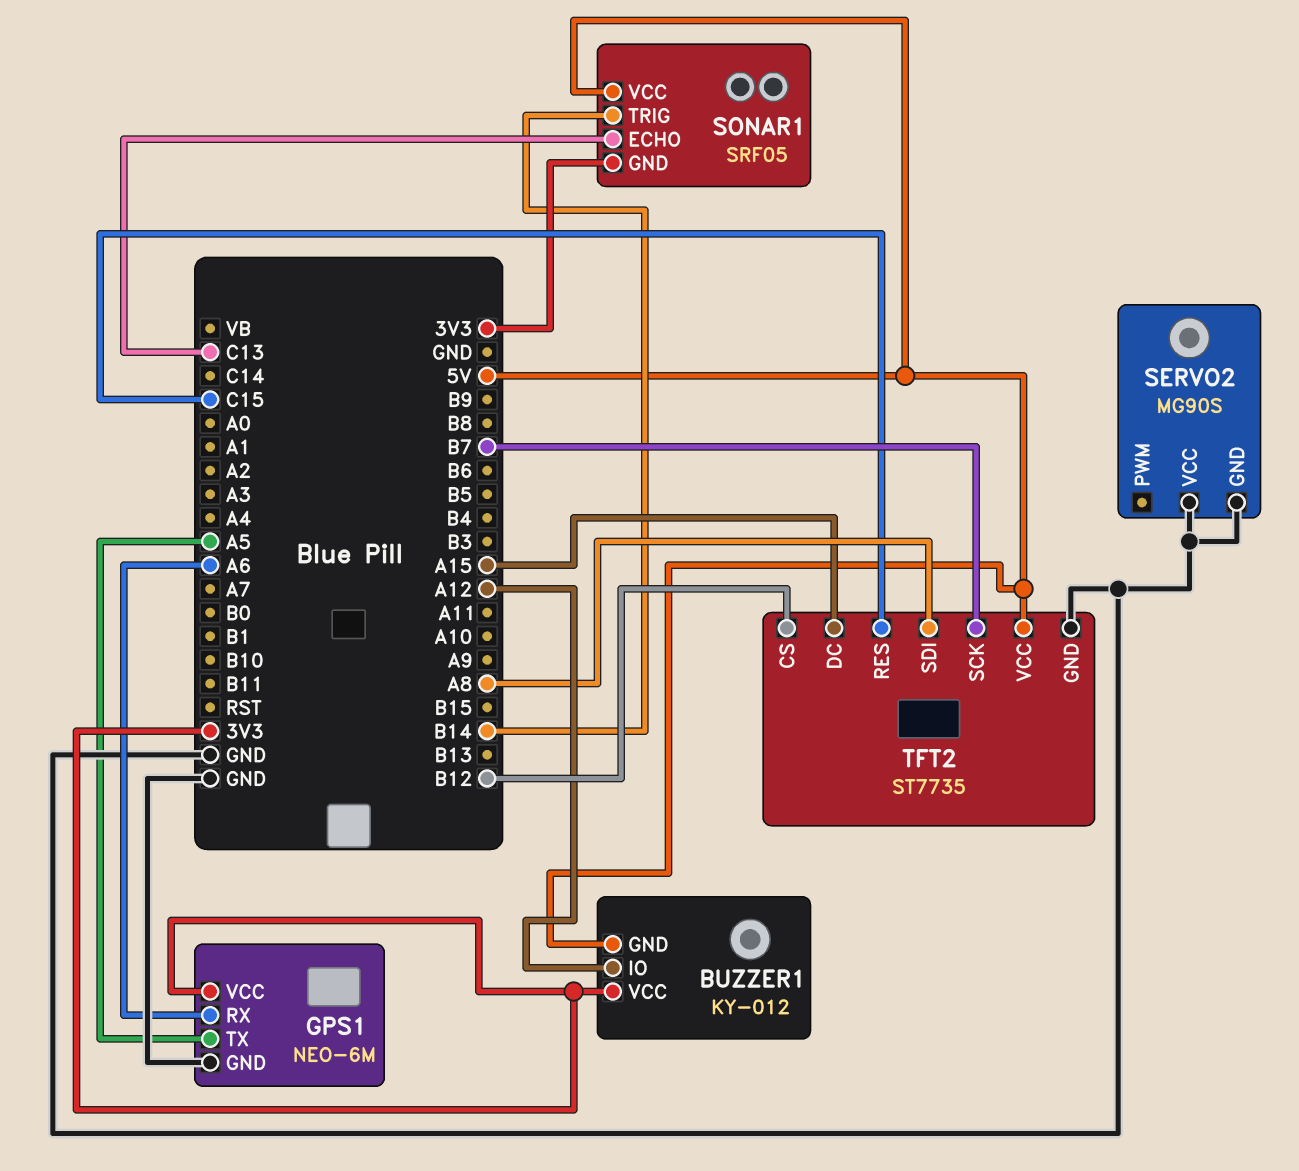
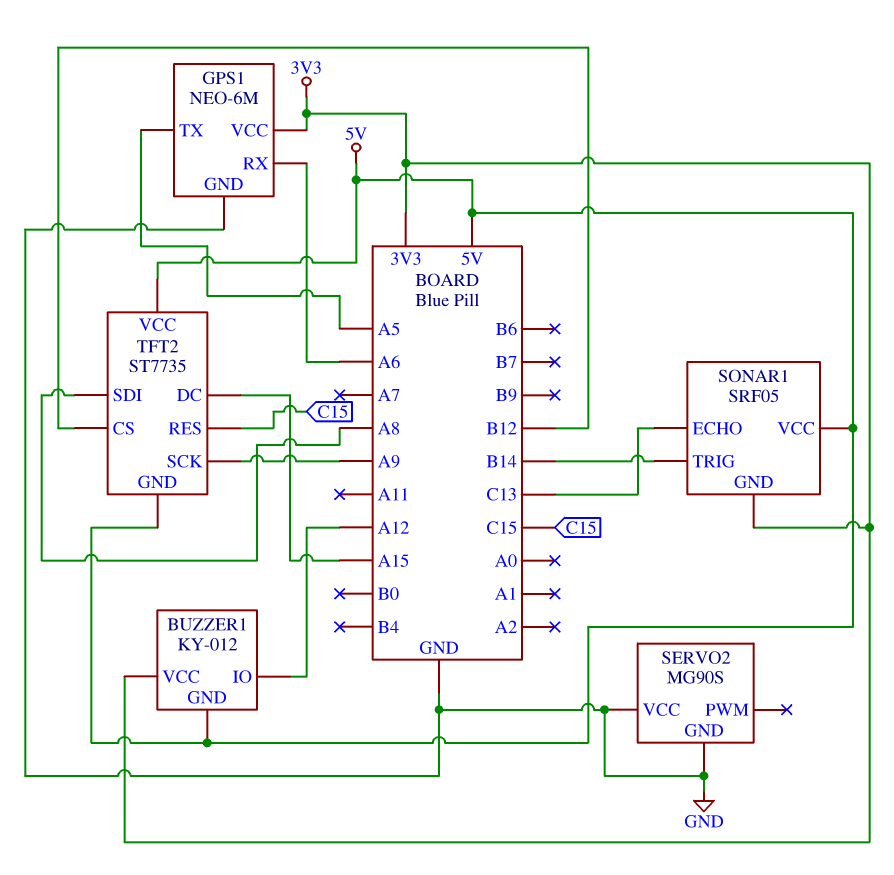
TFT2 pin GND: GND -> 5V
TFT2 pin SCK: B7 -> A9

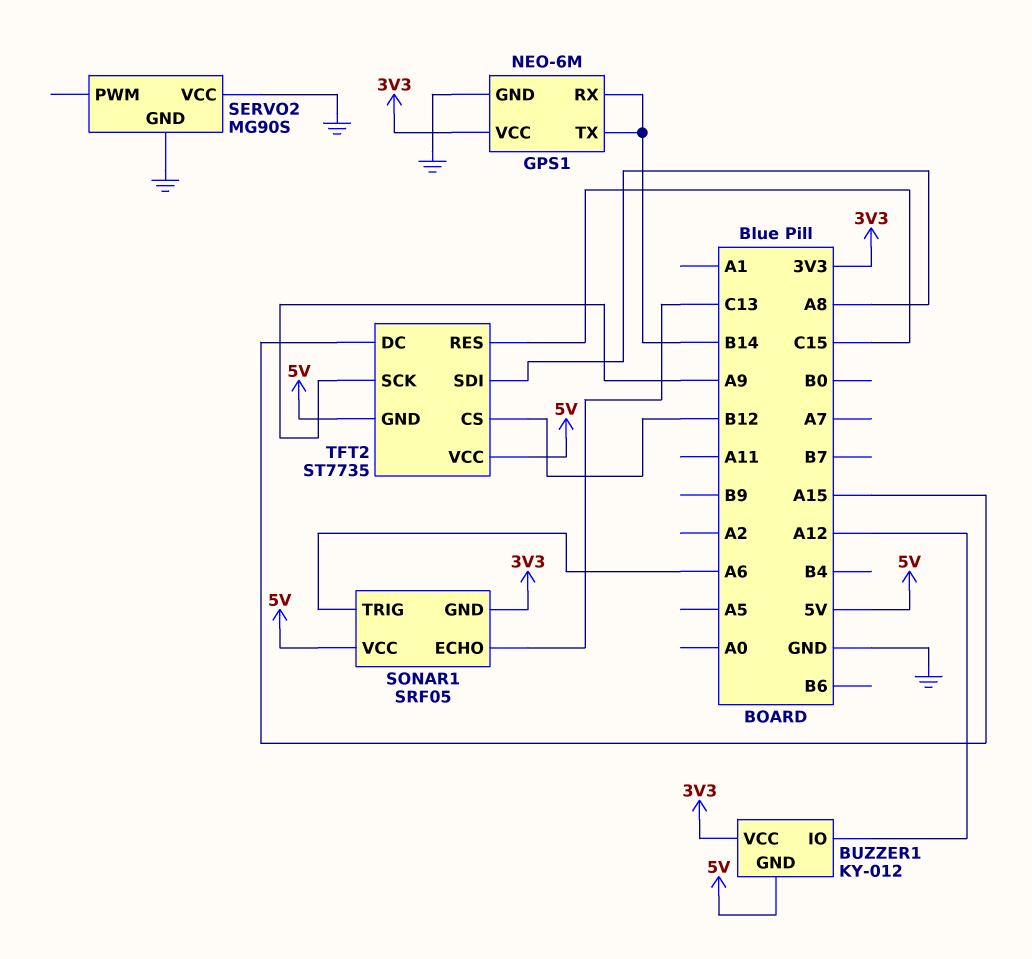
GPS1 pin RX: A6 -> B14
GPS1 pin TX: A5 -> B14
SONAR1 pin TRIG: B14 -> A6

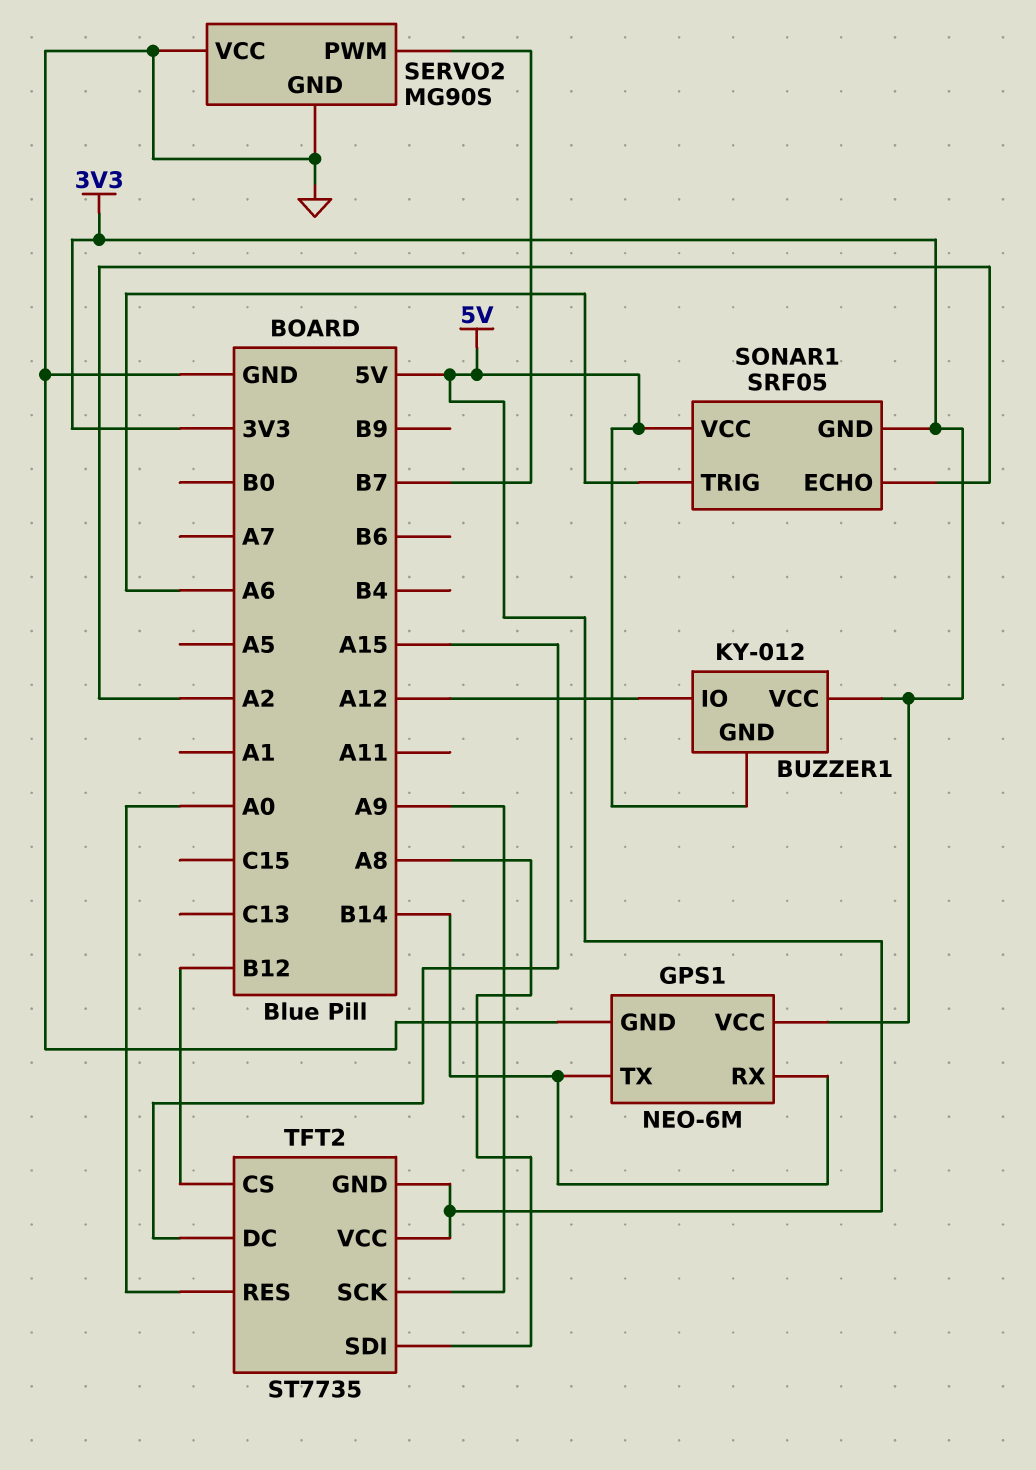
SERVO2 pin PWM: none -> B7
SONAR1 pin ECHO: C13 -> A2
TFT2 pin RES: C15 -> A0

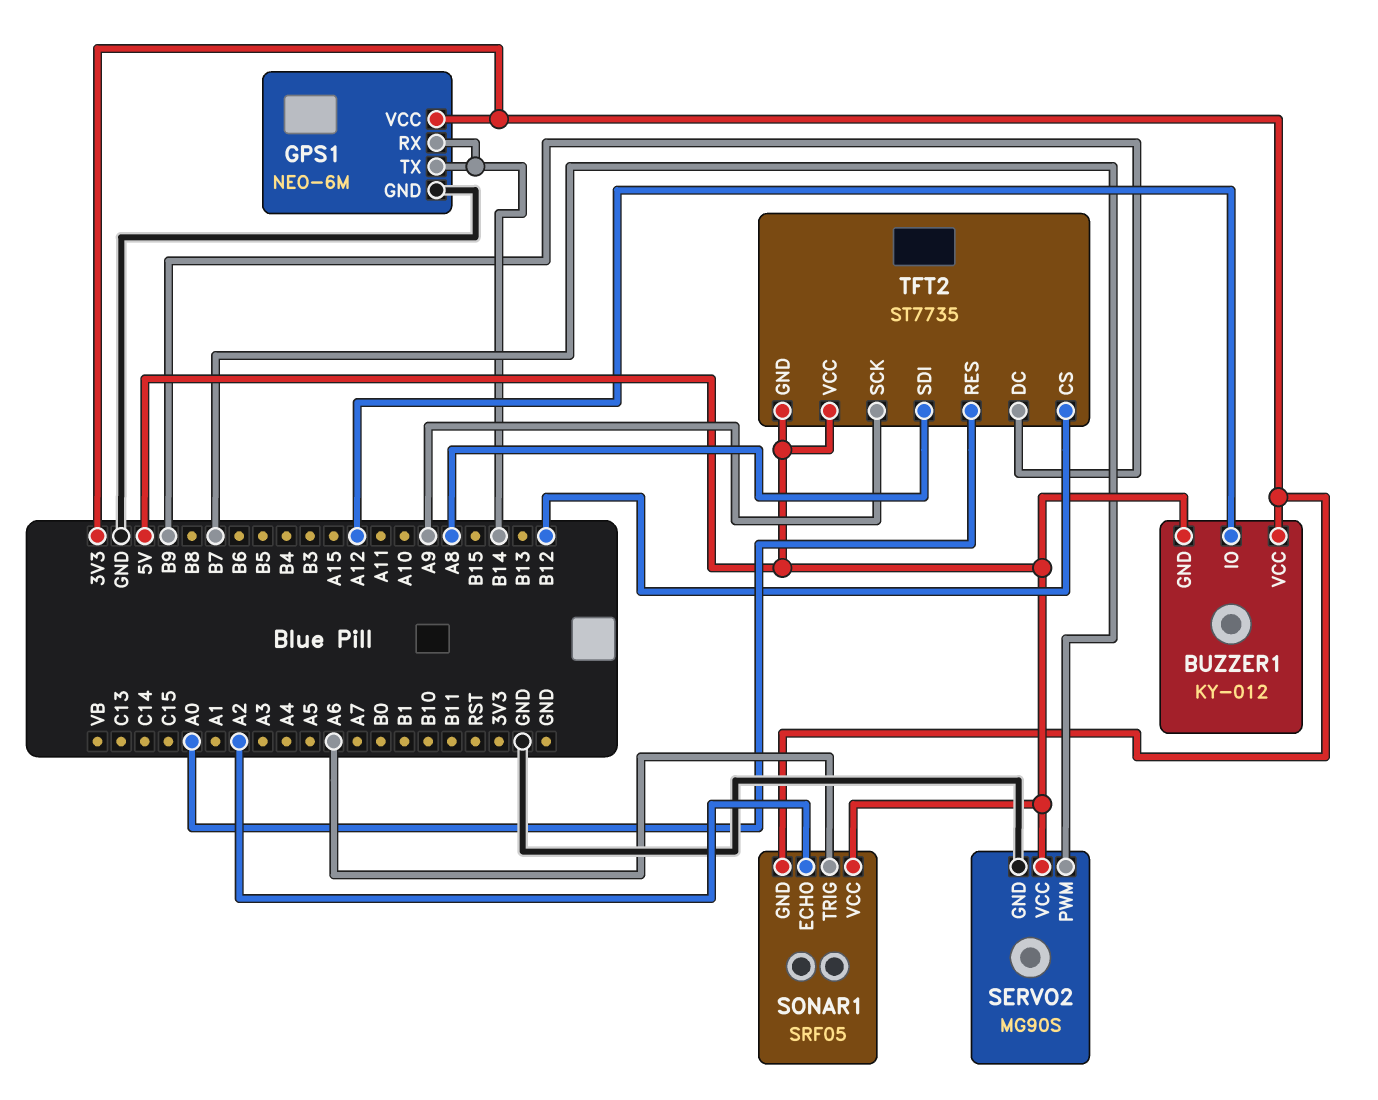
SERVO2 pin VCC: GND -> 5V
TFT2 pin DC: A15 -> B9

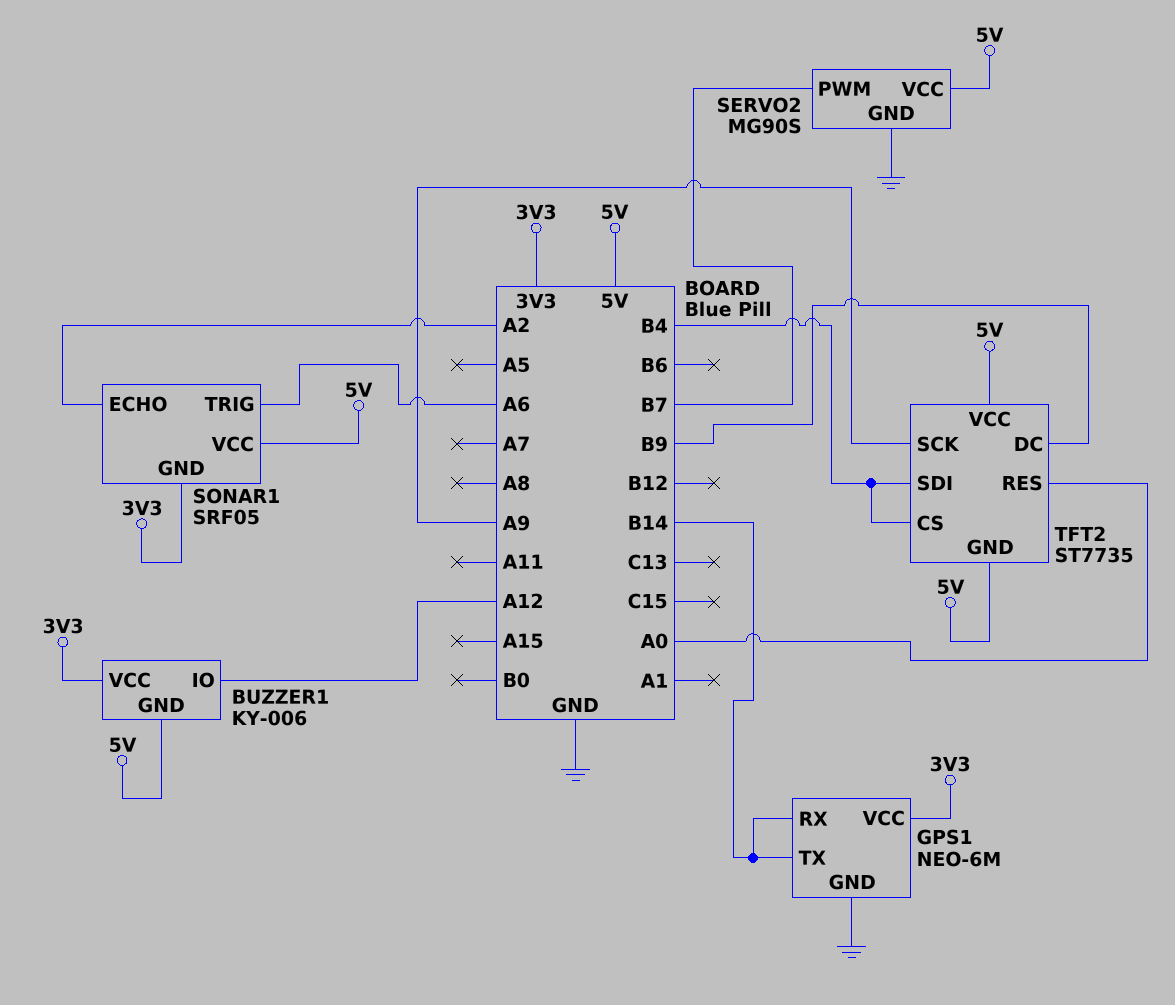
BUZZER1: KY-012 -> KY-006
TFT2 pin CS: B12 -> B4
TFT2 pin SDI: A8 -> B4

